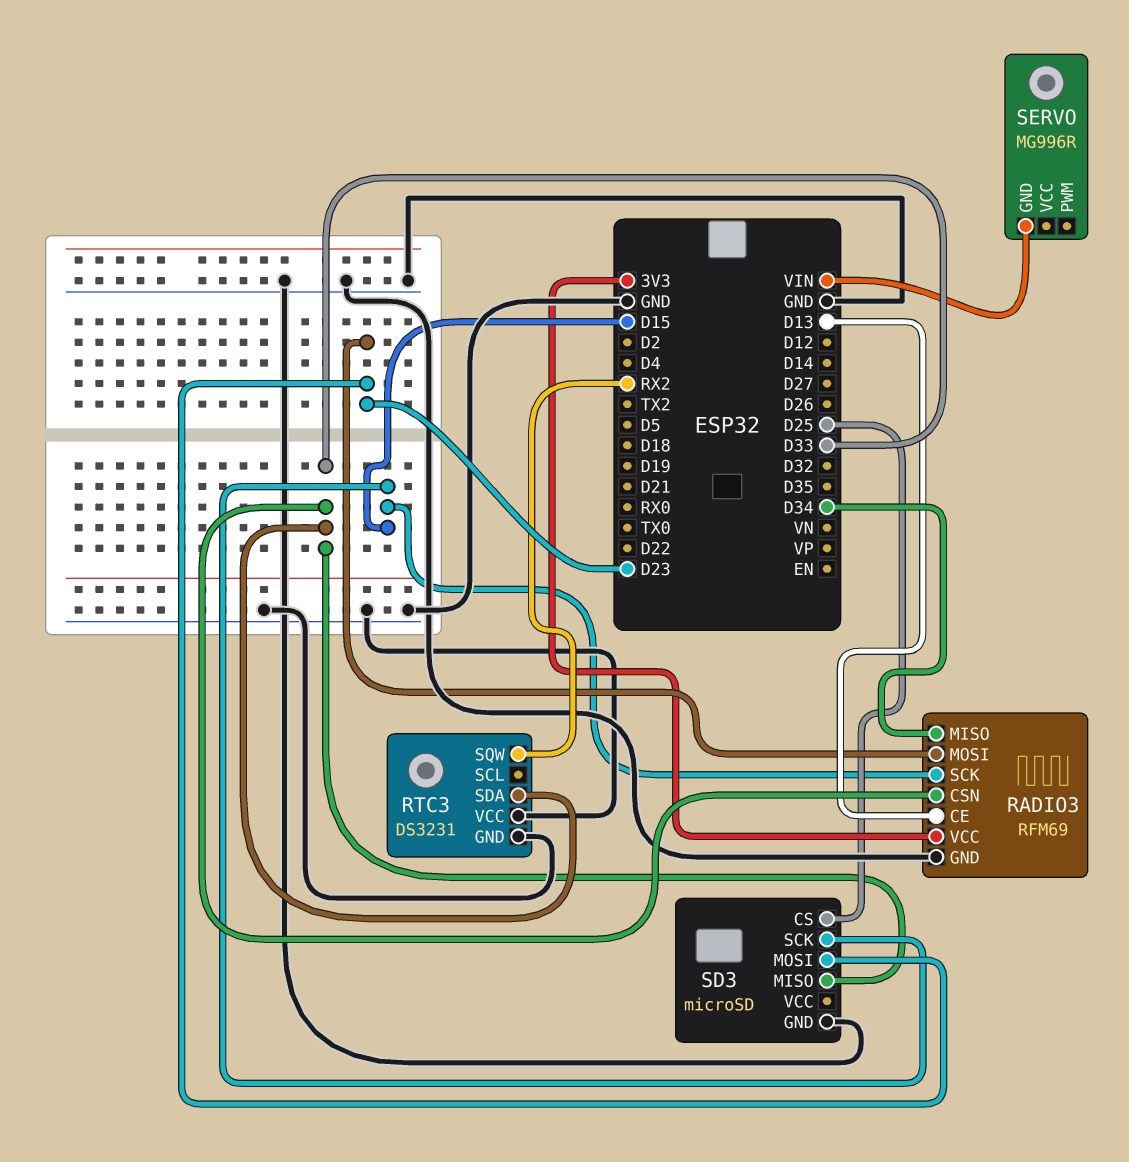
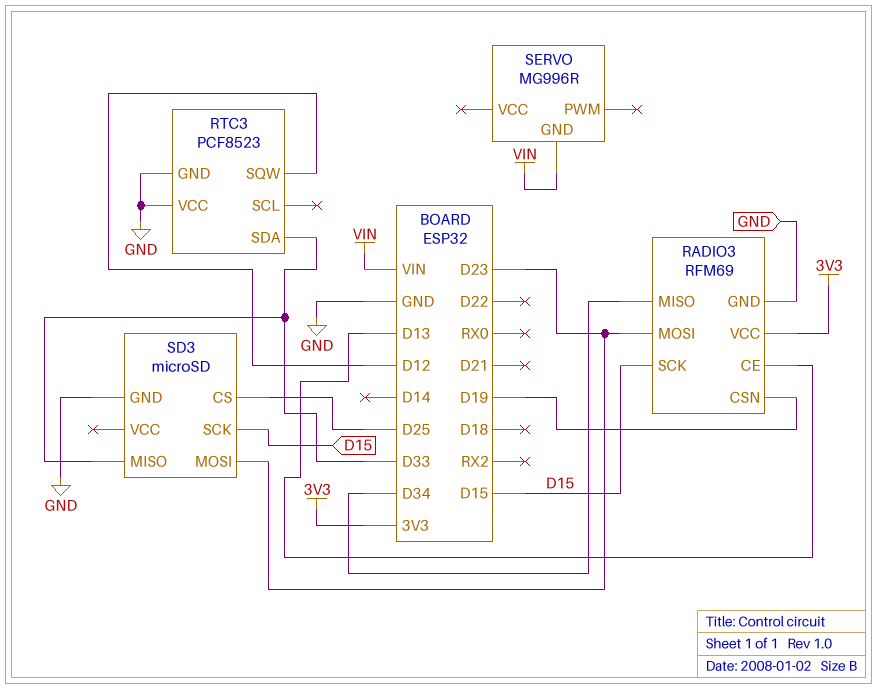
RADIO3 pin CSN: D33 -> D19
RTC3: DS3231 -> PCF8523
RTC3 pin SQW: RX2 -> D12

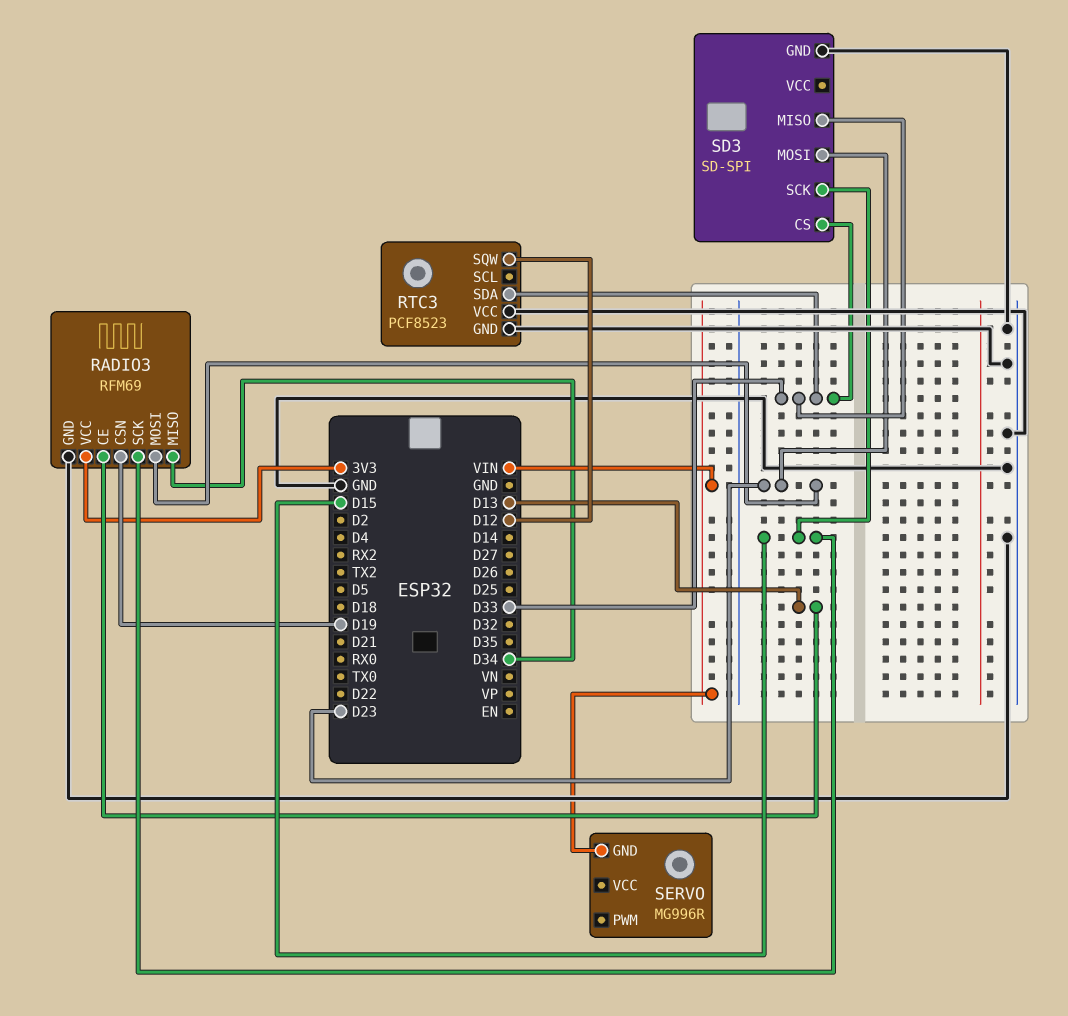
SD3: microSD -> SD-SPI
SD3 pin CS: D25 -> D33

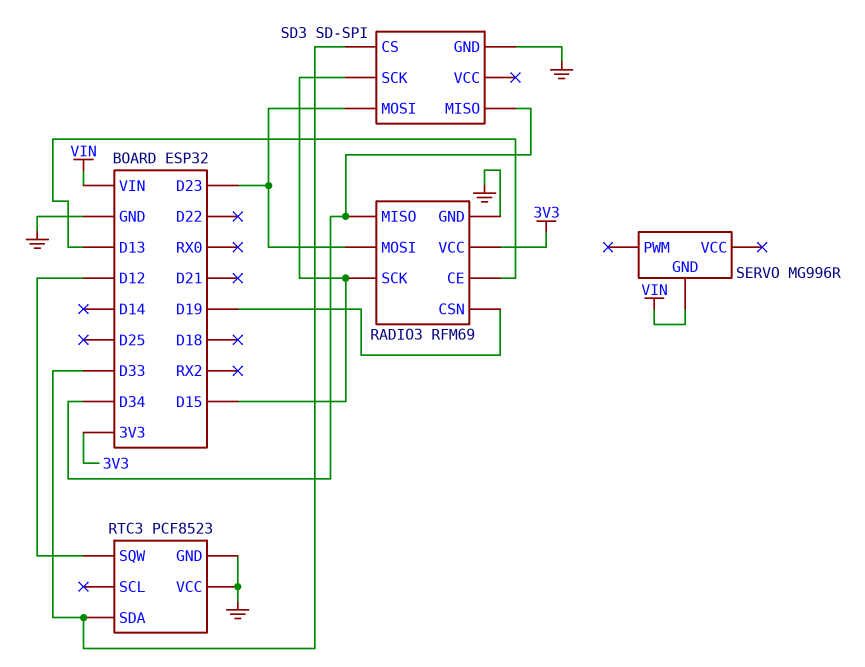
SD3 pin MISO: D33 -> D34

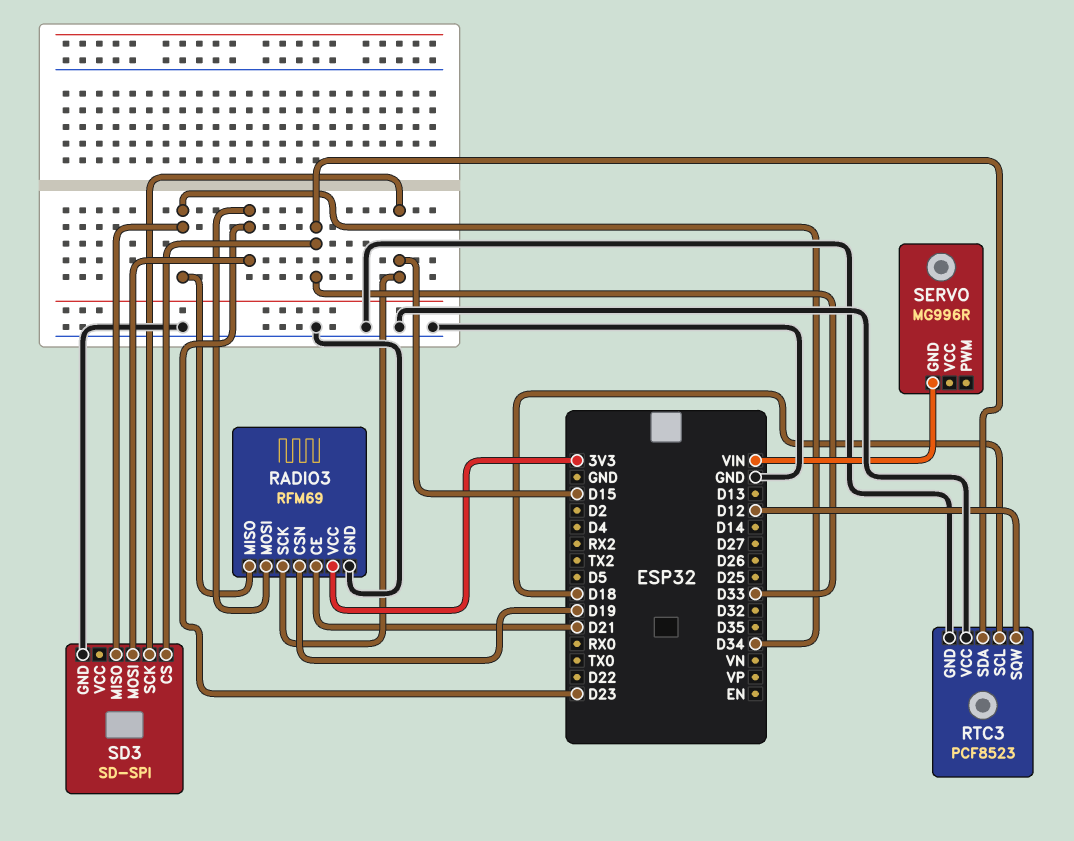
RADIO3 pin CE: D13 -> D21
RTC3 pin SCL: none -> D18

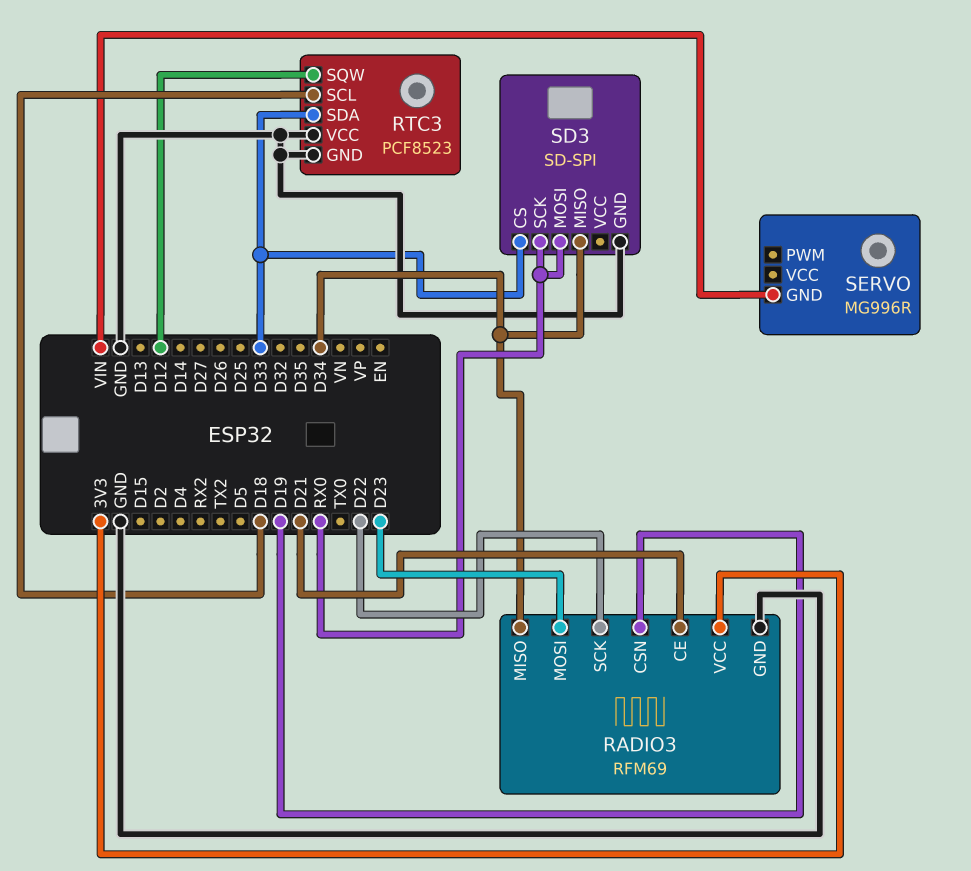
RADIO3 pin SCK: D15 -> D22
SD3 pin MOSI: D23 -> RX0
SD3 pin SCK: D15 -> RX0

